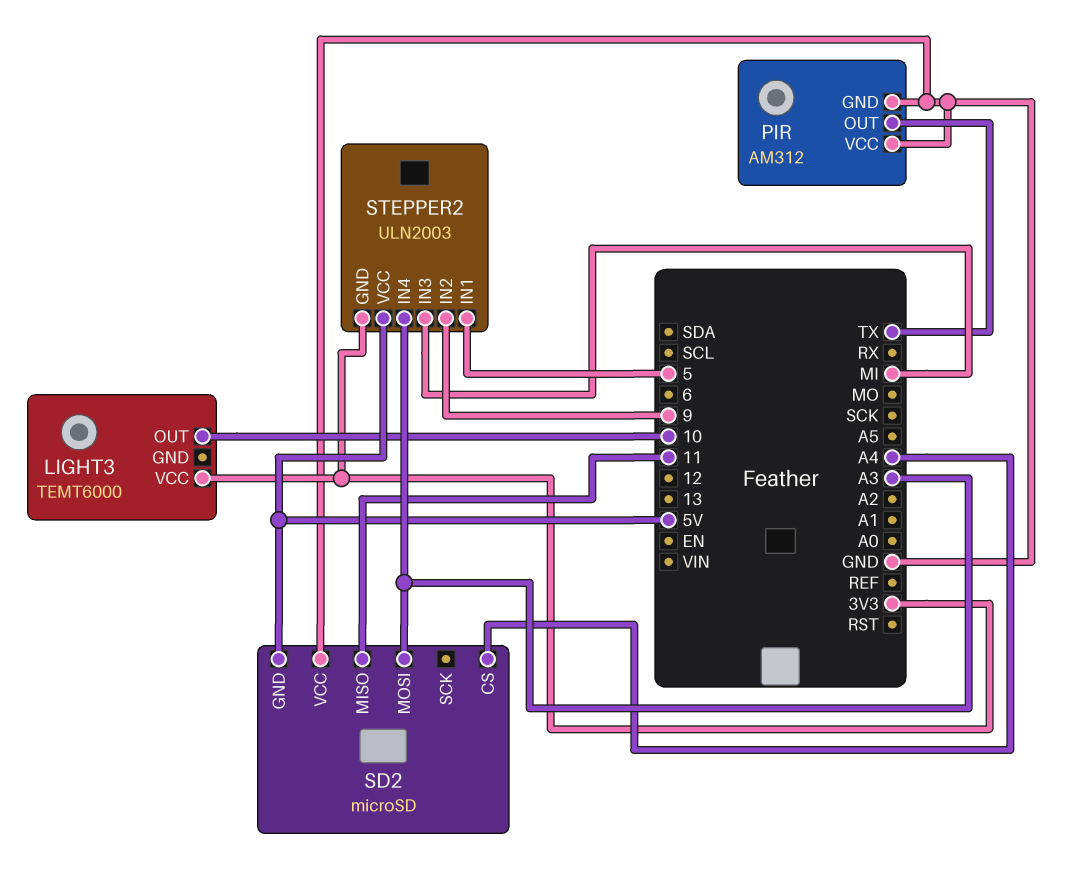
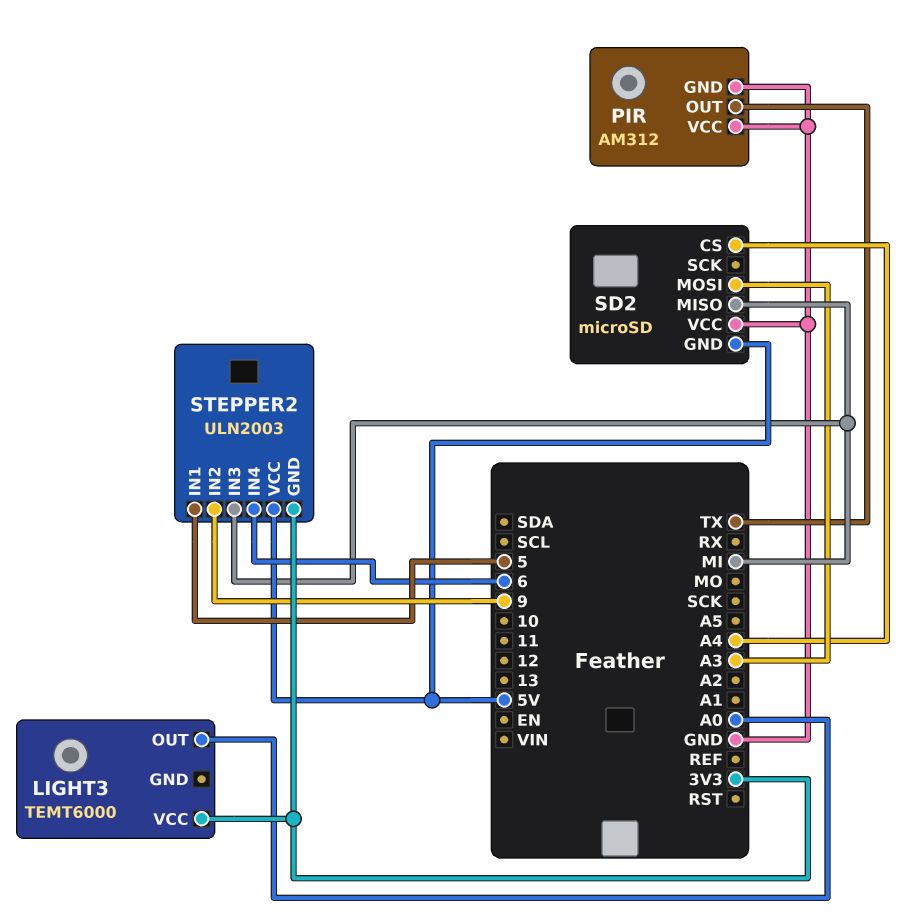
LIGHT3 pin OUT: 10 -> A0
SD2 pin MISO: 11 -> MI
STEPPER2 pin IN4: A3 -> 6

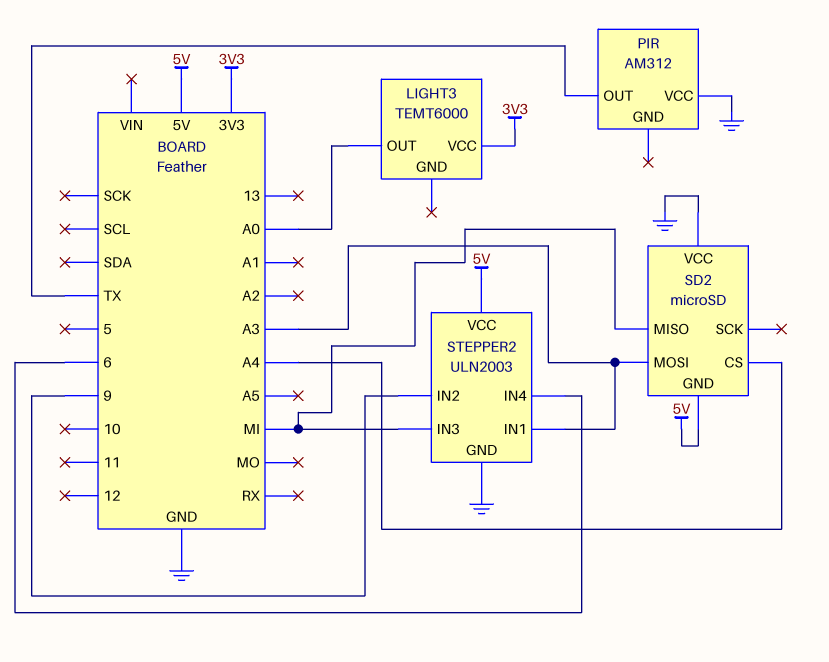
PIR pin GND: GND -> none
STEPPER2 pin GND: 3V3 -> GND
STEPPER2 pin IN1: 5 -> A3

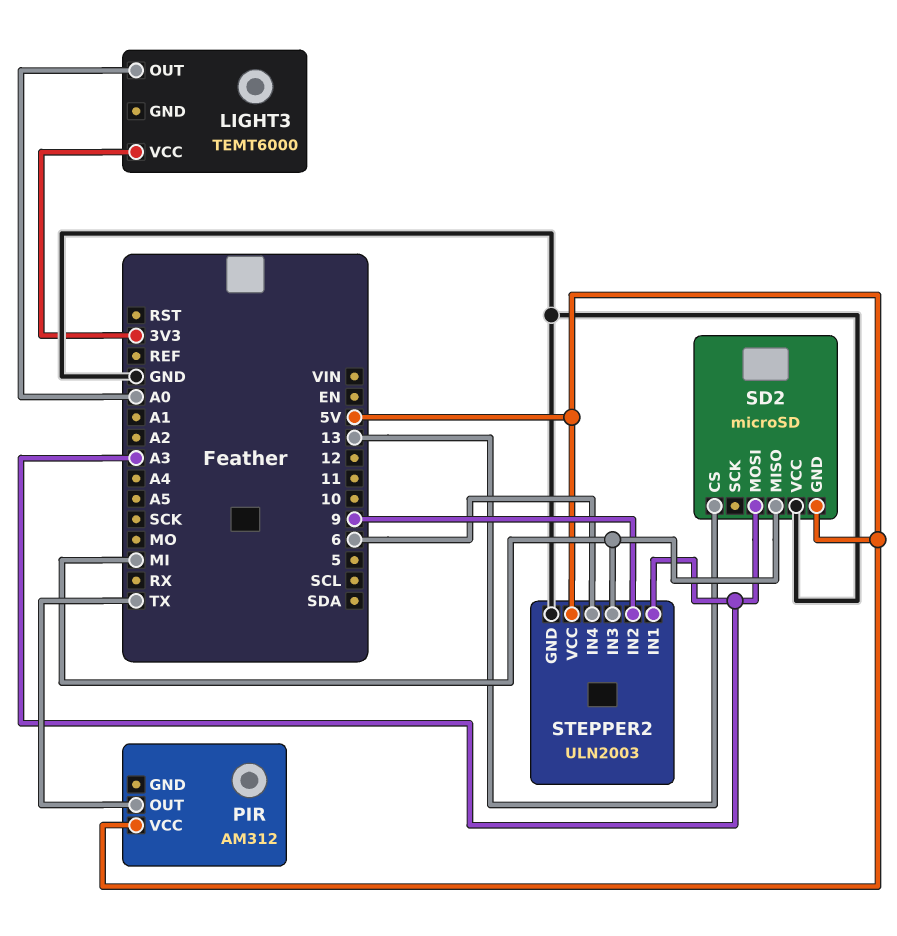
PIR pin VCC: GND -> 5V
SD2 pin CS: A4 -> 13

